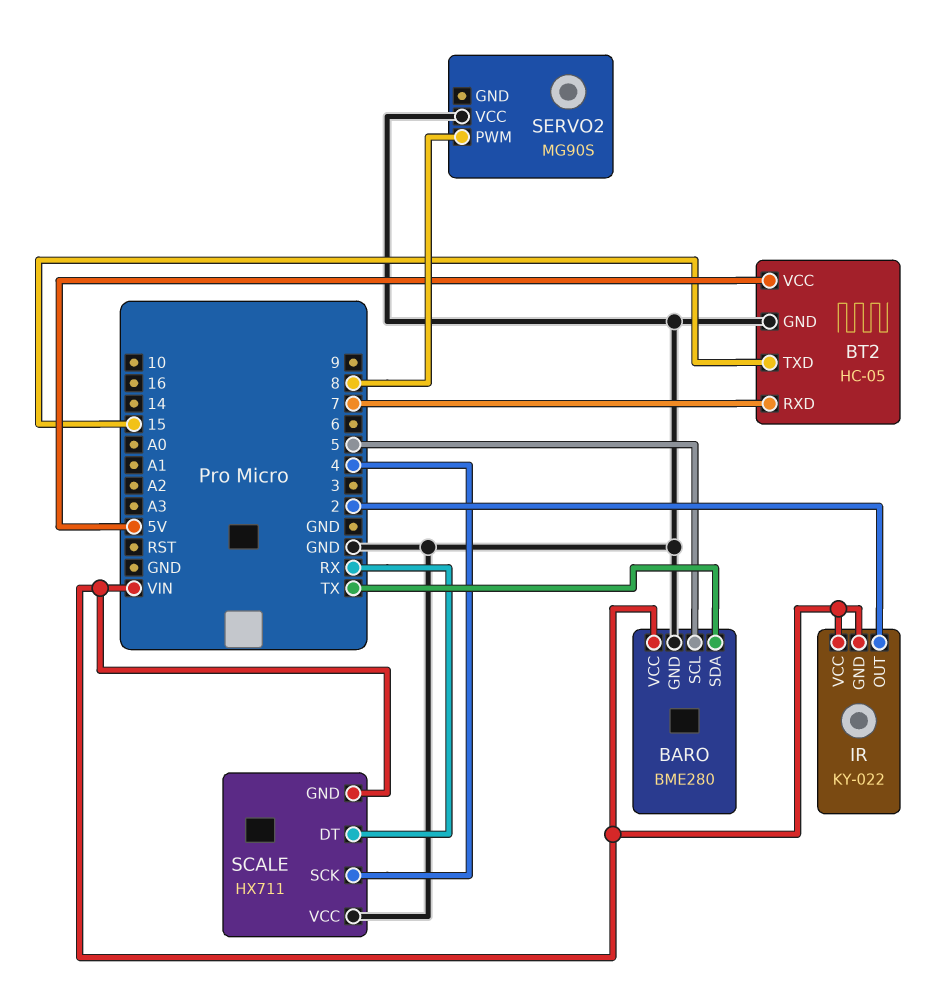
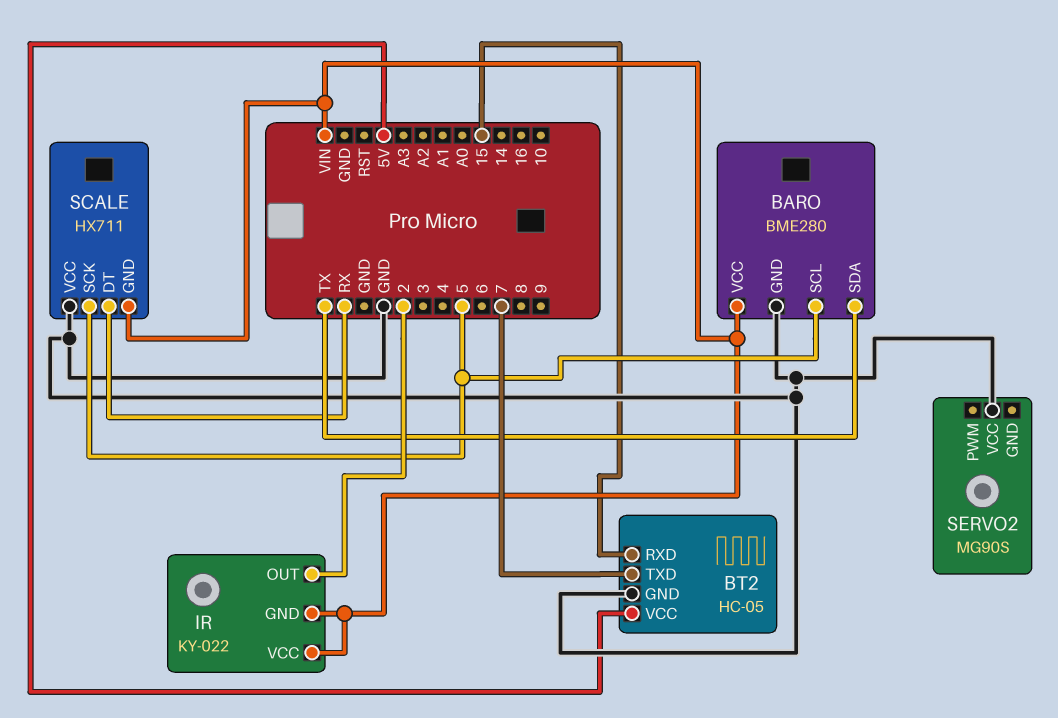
BT2 pin RXD: 7 -> 15
BT2 pin TXD: 15 -> 7
SCALE pin SCK: 4 -> 5
SERVO2 pin PWM: 8 -> none

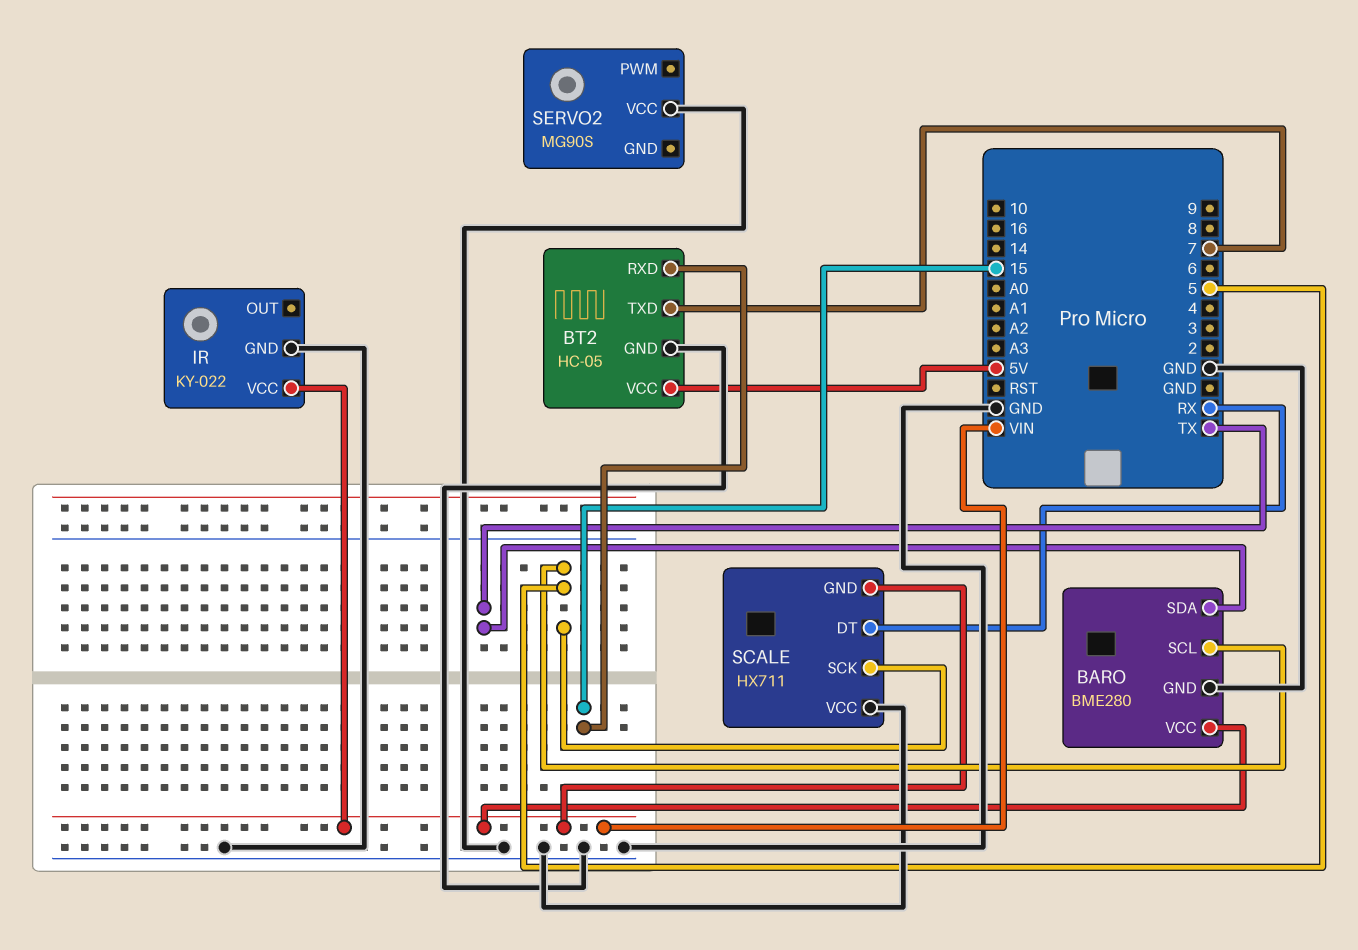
IR pin GND: VIN -> GND
IR pin OUT: 2 -> none

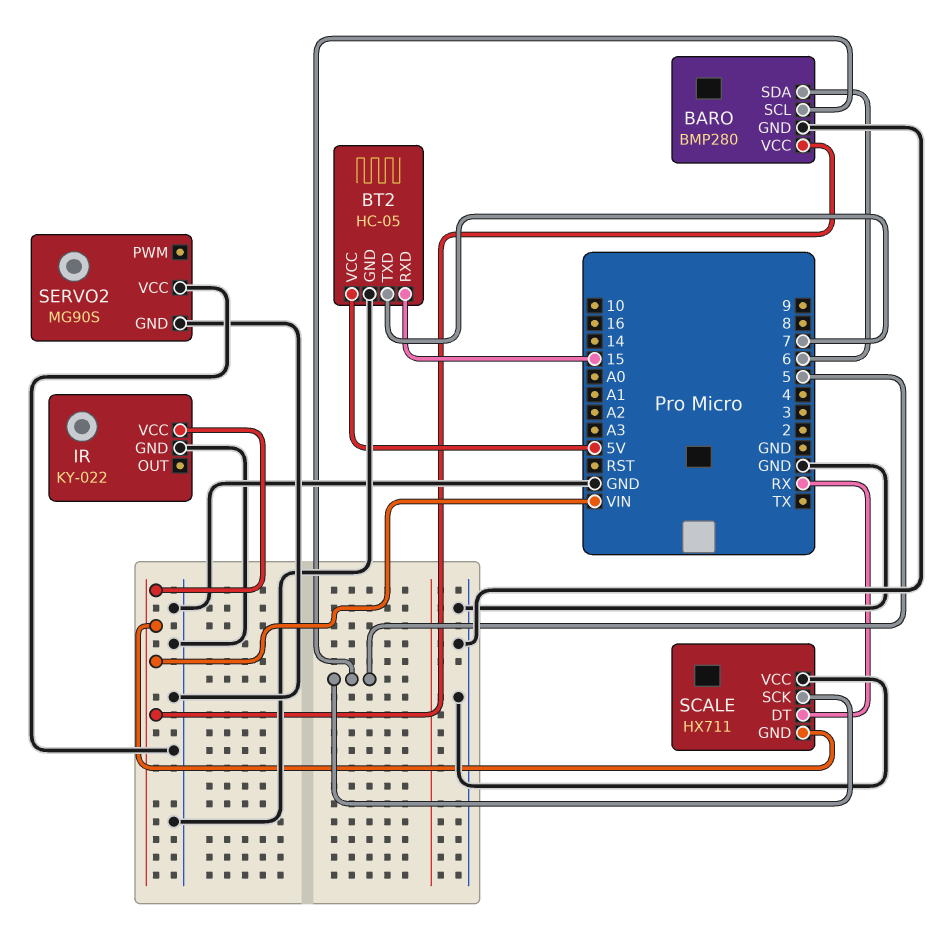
BARO: BME280 -> BMP280
BARO pin SDA: TX -> 6
SERVO2 pin GND: none -> GND

